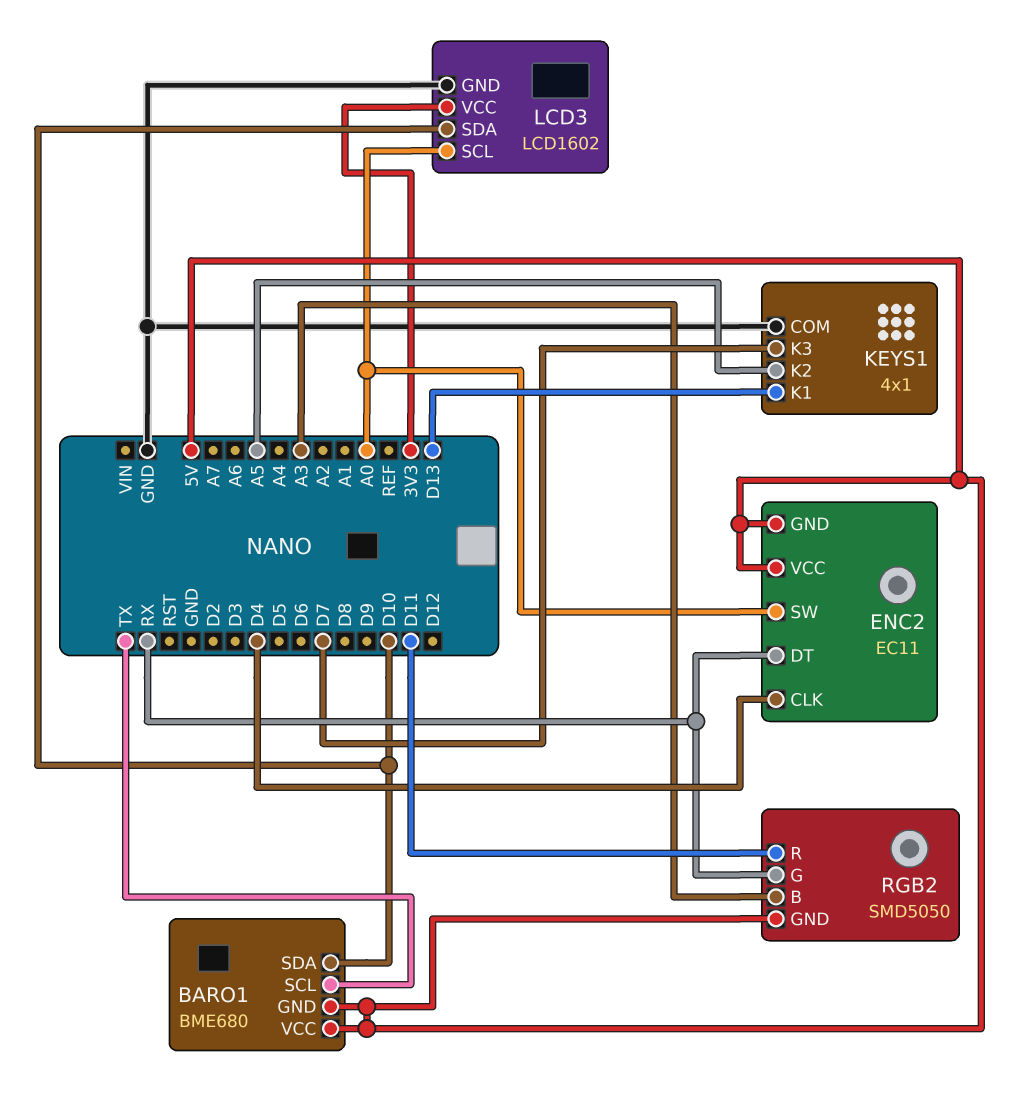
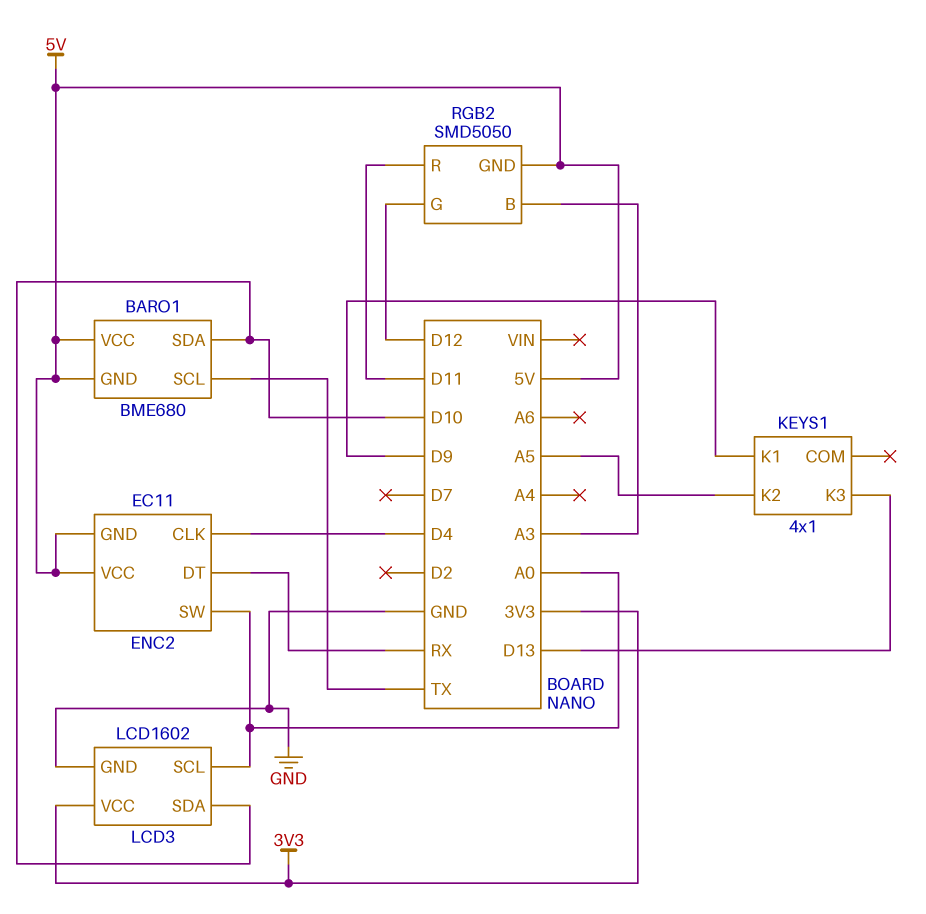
KEYS1 pin COM: GND -> none
KEYS1 pin K1: D13 -> D9
KEYS1 pin K3: D7 -> D13
RGB2 pin G: RX -> D12

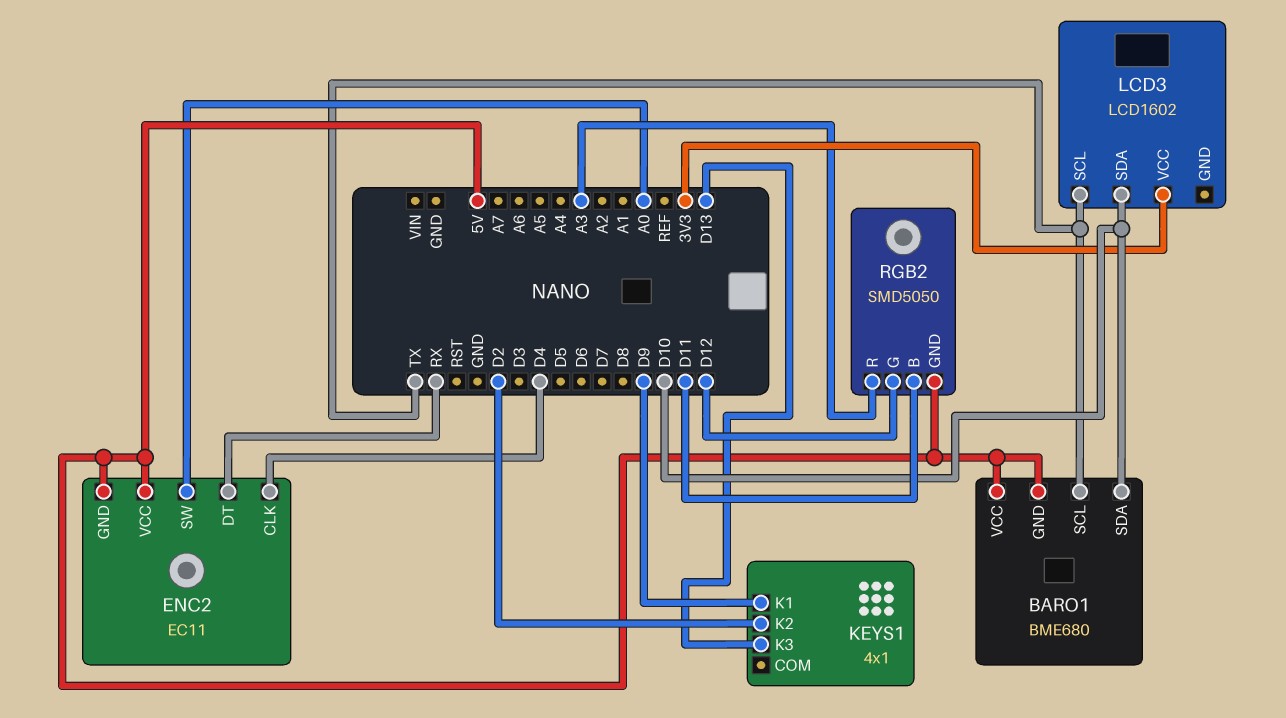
KEYS1 pin K2: A5 -> D2
LCD3 pin GND: GND -> none
LCD3 pin SCL: A0 -> TX
RGB2 pin B: A3 -> D11
RGB2 pin R: D11 -> A3

